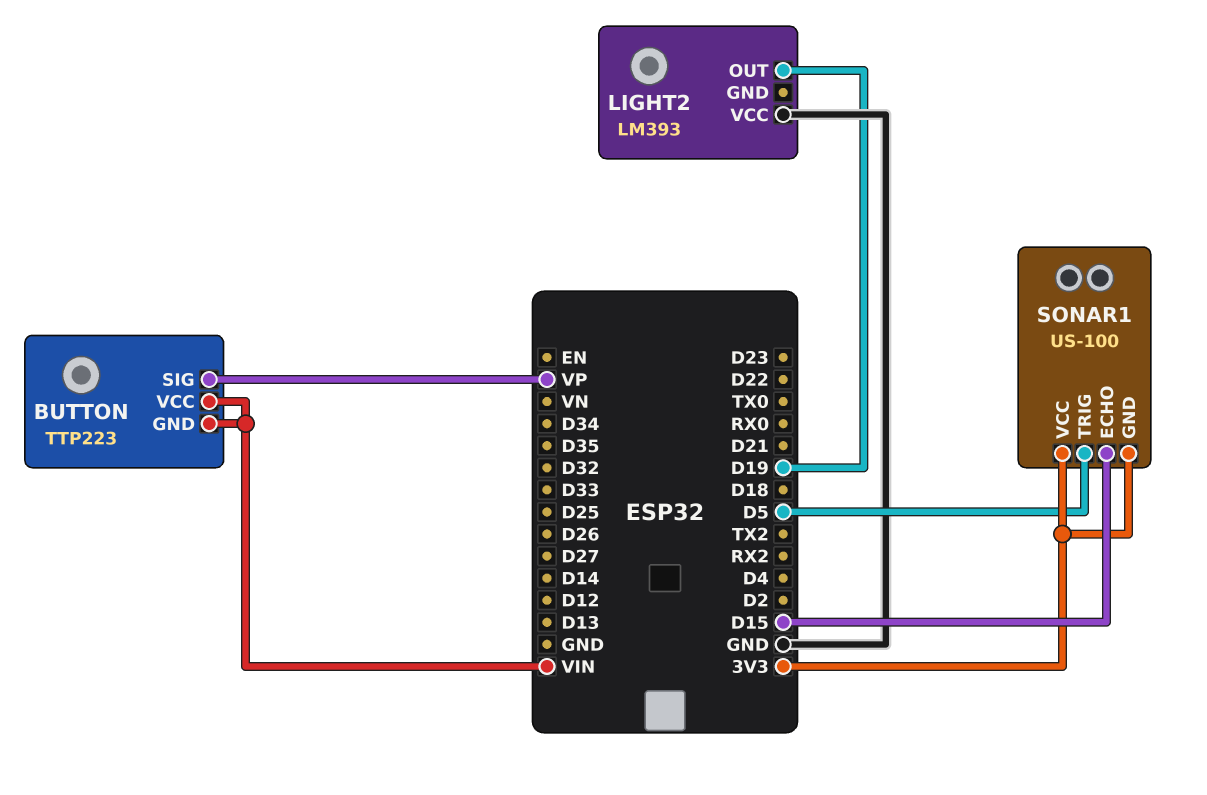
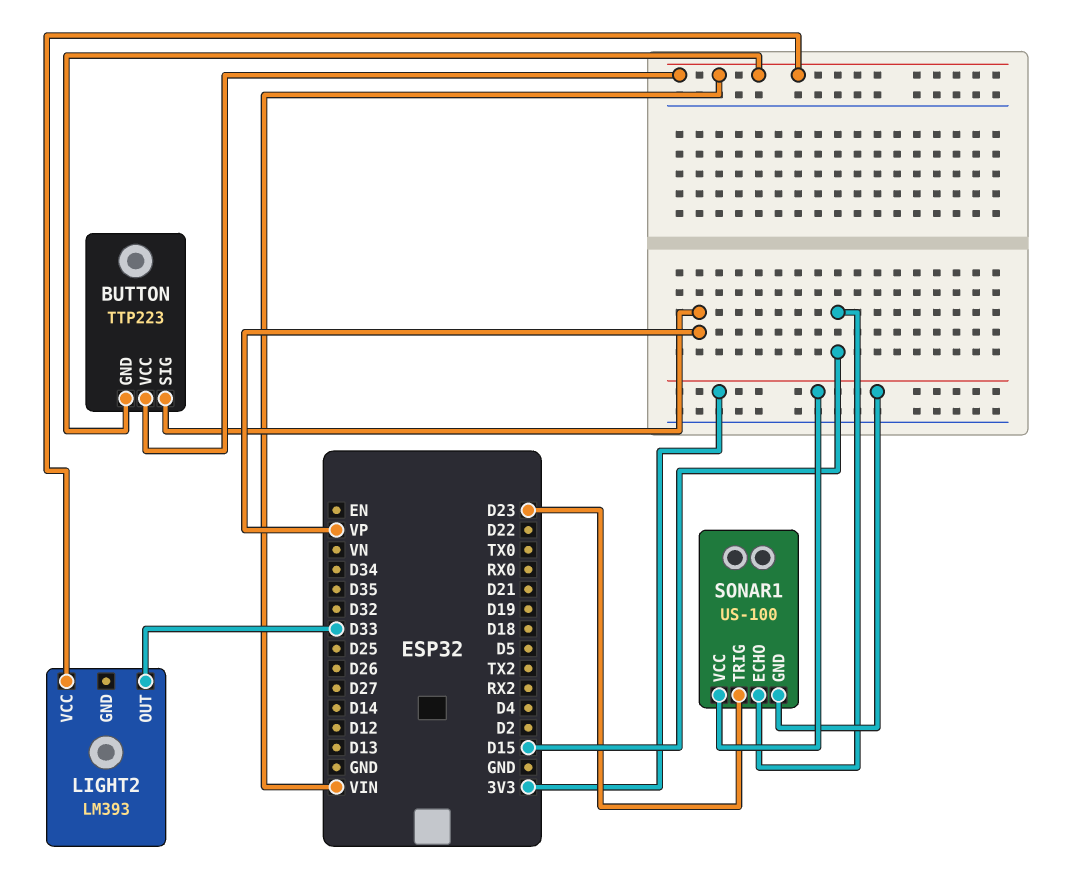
LIGHT2 pin OUT: D19 -> D33
LIGHT2 pin VCC: GND -> VIN
SONAR1 pin TRIG: D5 -> D23

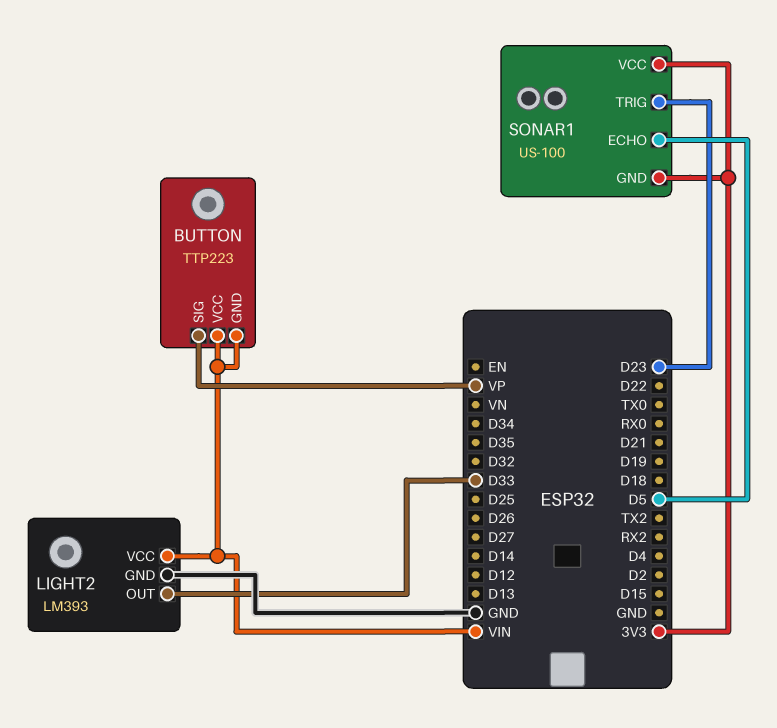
LIGHT2 pin GND: none -> GND
SONAR1 pin ECHO: D15 -> D5

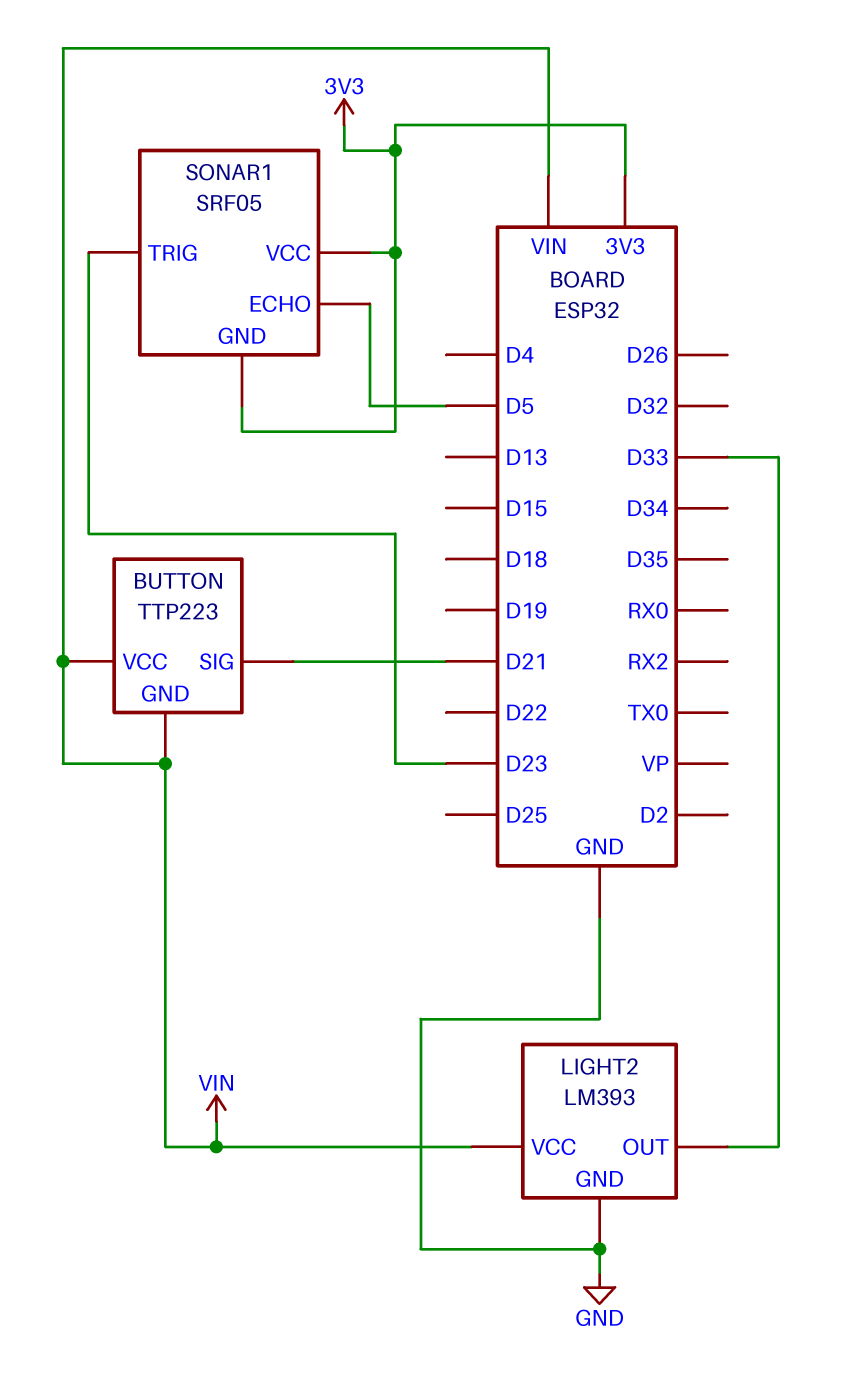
BUTTON pin SIG: VP -> D21
SONAR1: US-100 -> SRF05

